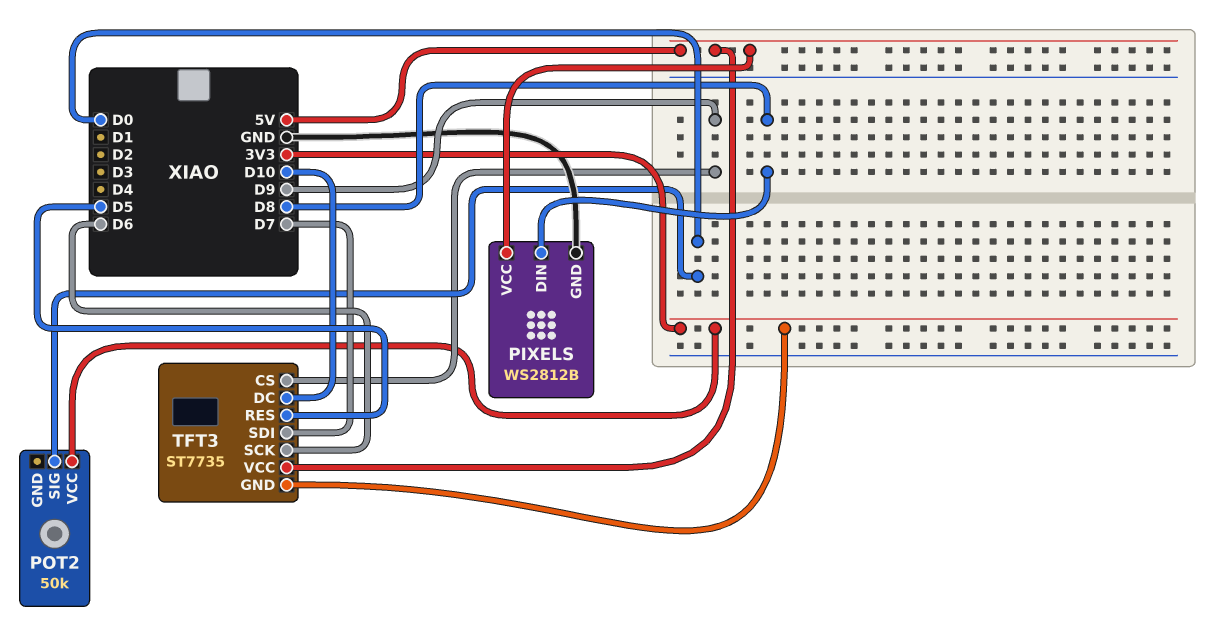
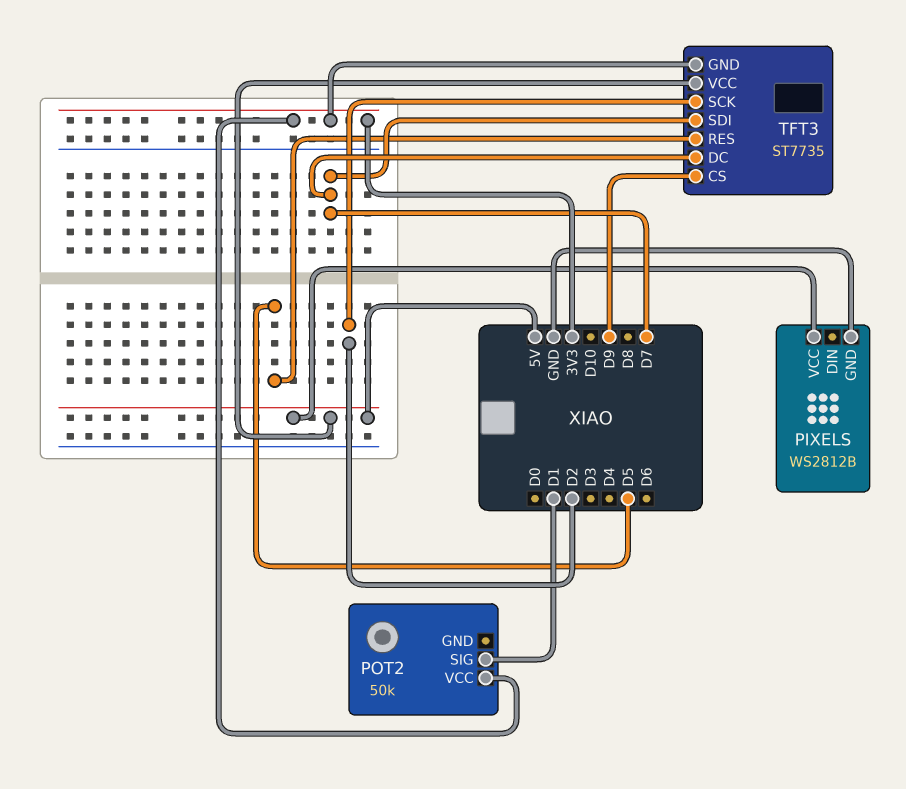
PIXELS pin DIN: D8 -> none
POT2 pin SIG: D0 -> D1
TFT3 pin DC: D10 -> D7
TFT3 pin SCK: D6 -> D2

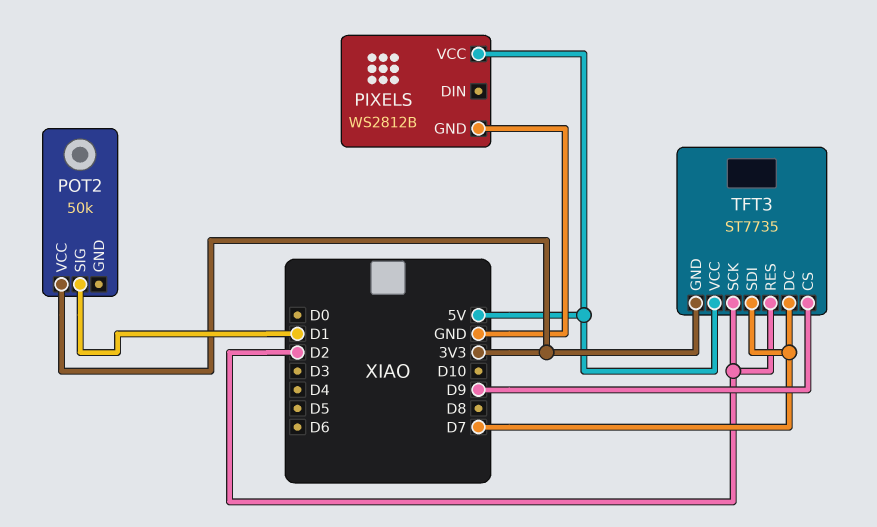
TFT3 pin RES: D5 -> D2

